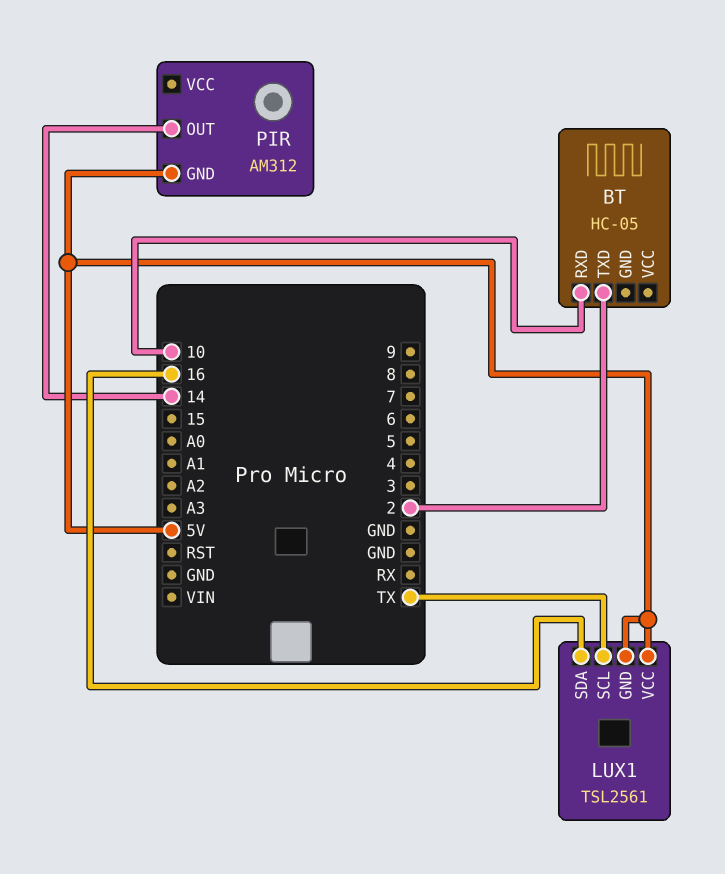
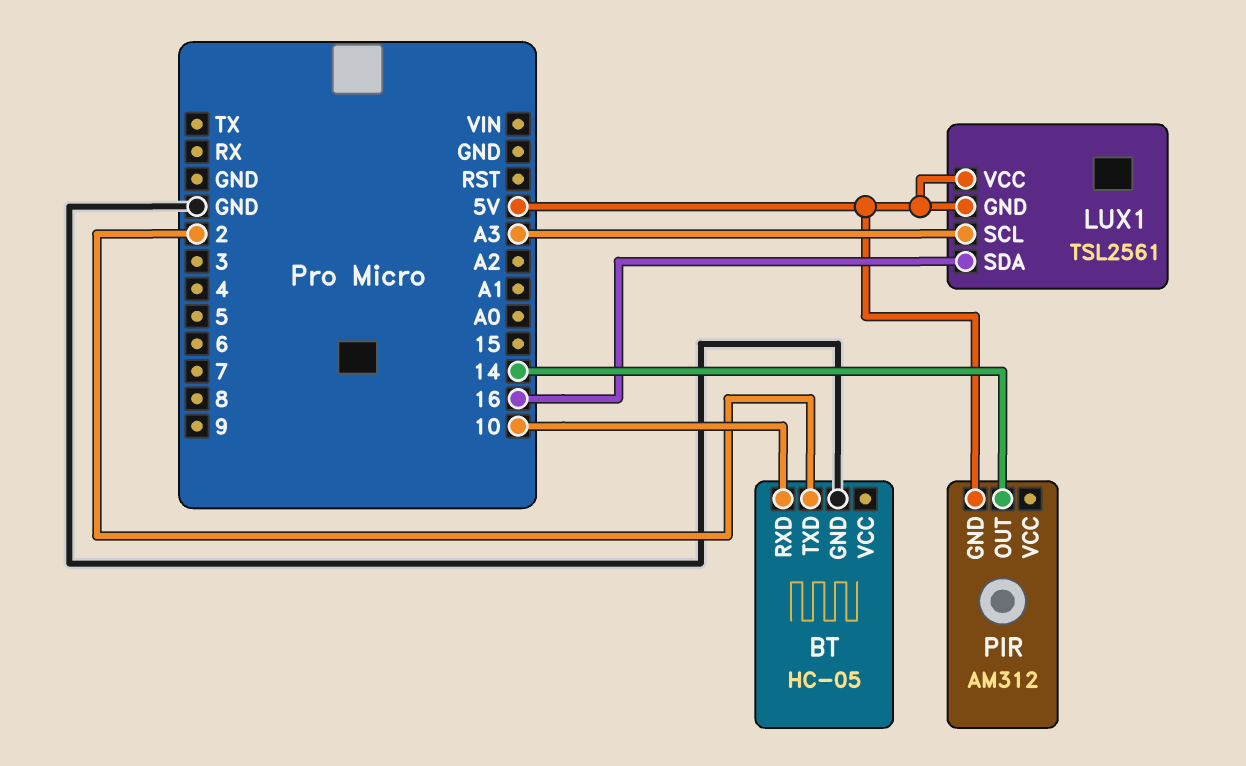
BT pin GND: none -> GND
LUX1 pin SCL: TX -> A3

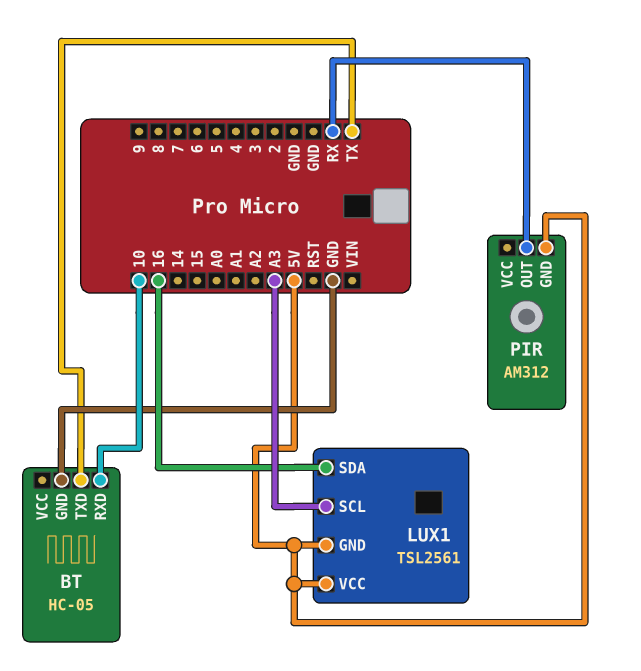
BT pin TXD: 2 -> TX
PIR pin OUT: 14 -> RX

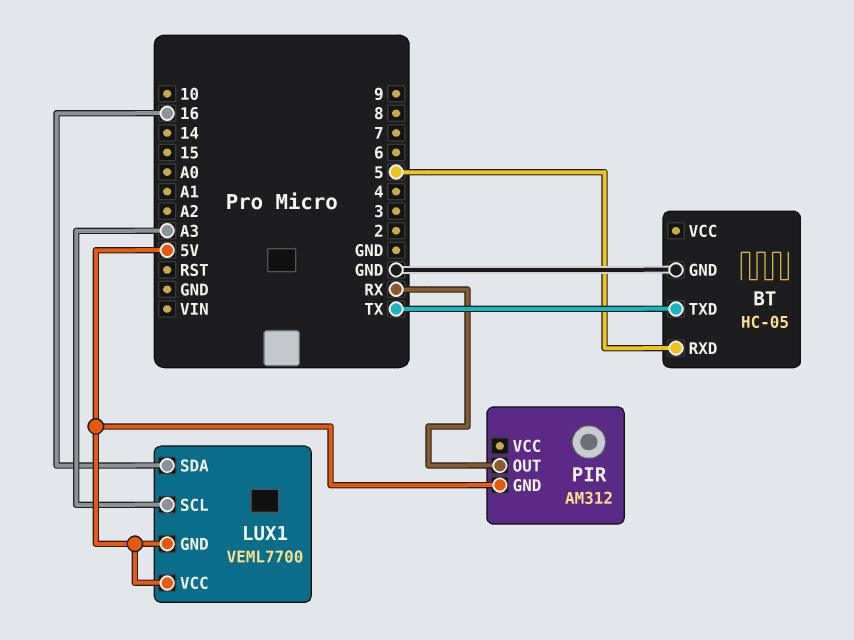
BT pin RXD: 10 -> 5
LUX1: TSL2561 -> VEML7700

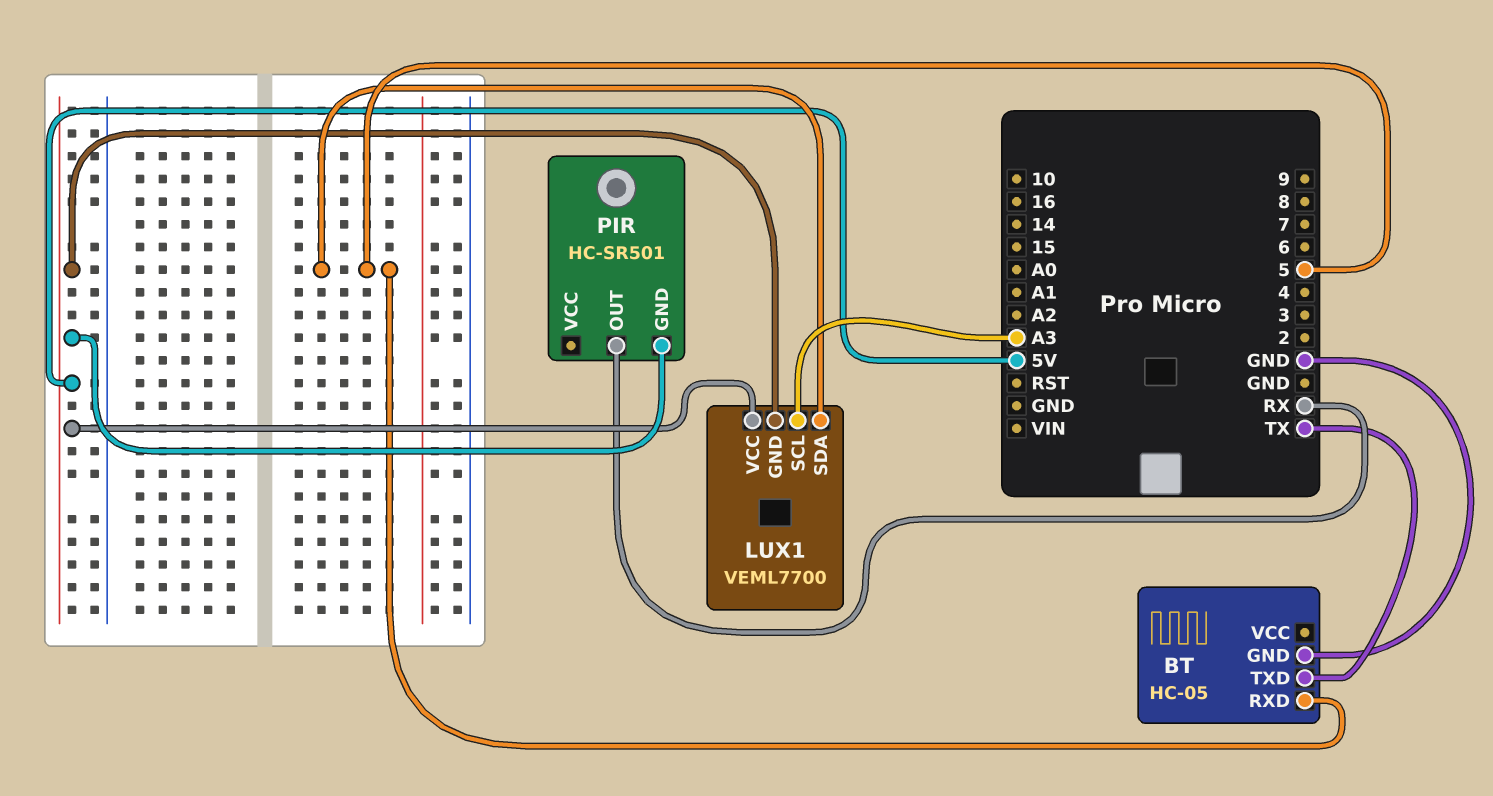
LUX1 pin SDA: 16 -> 5
PIR: AM312 -> HC-SR501

